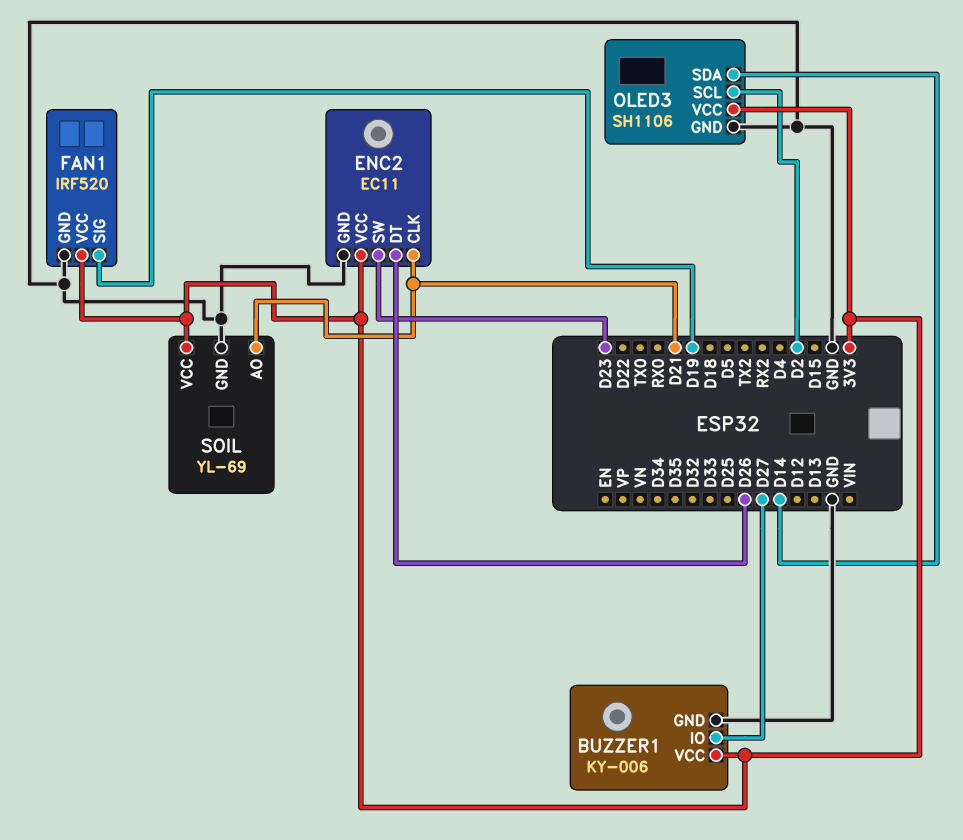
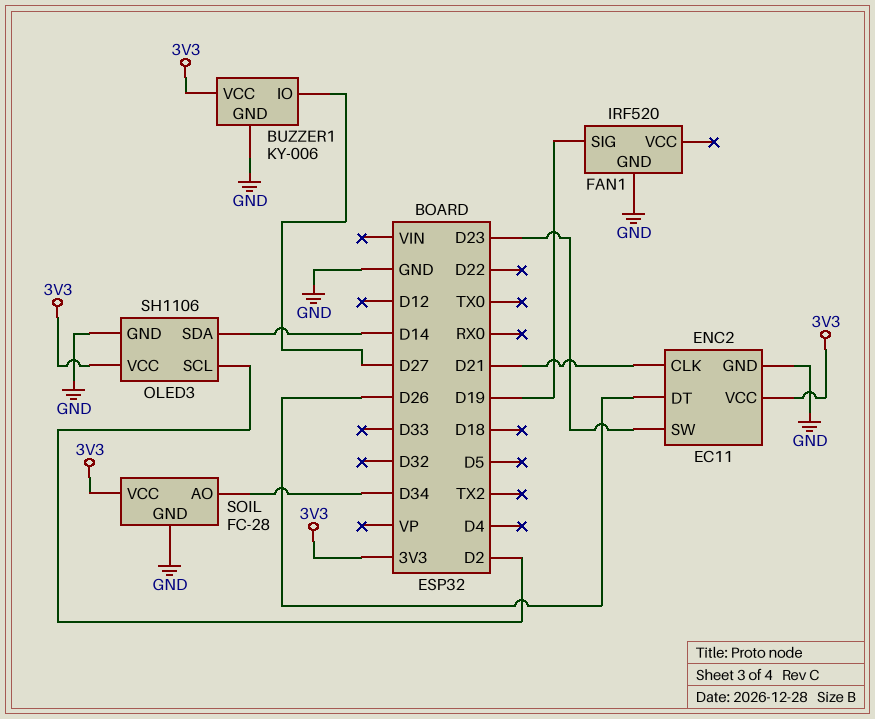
FAN1 pin VCC: 3V3 -> none
SOIL: YL-69 -> FC-28
SOIL pin AO: D21 -> D34

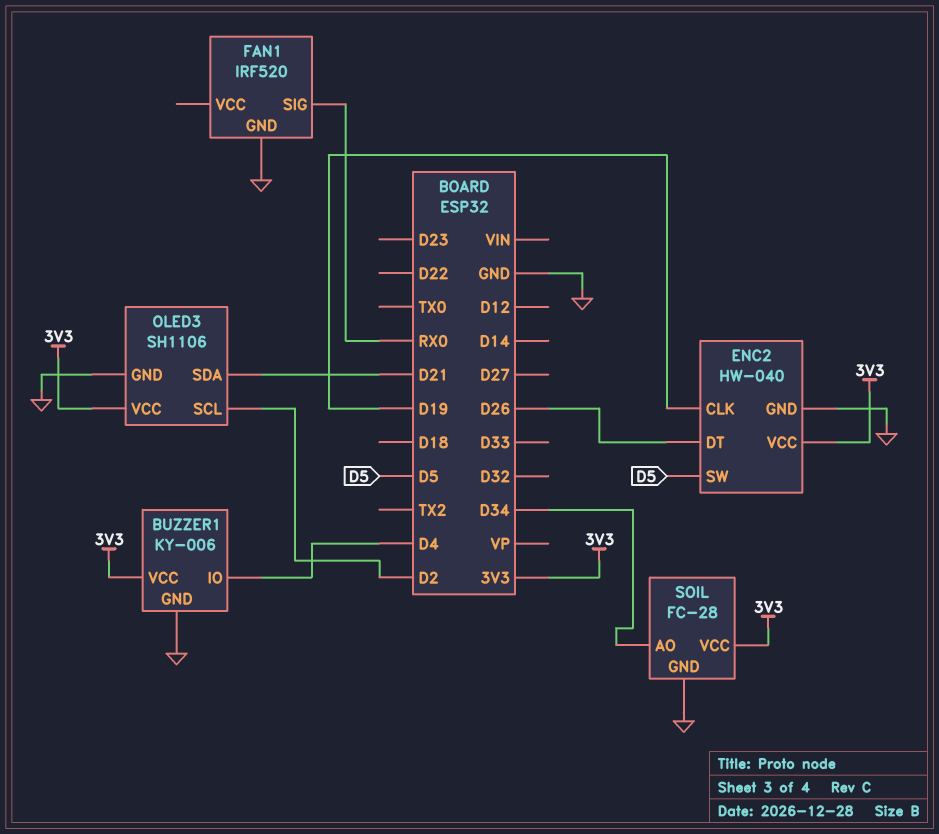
BUZZER1 pin IO: D27 -> D4
ENC2: EC11 -> HW-040
ENC2 pin CLK: D21 -> D19
ENC2 pin SW: D23 -> D5
FAN1 pin SIG: D19 -> RX0
OLED3 pin SDA: D14 -> D21

